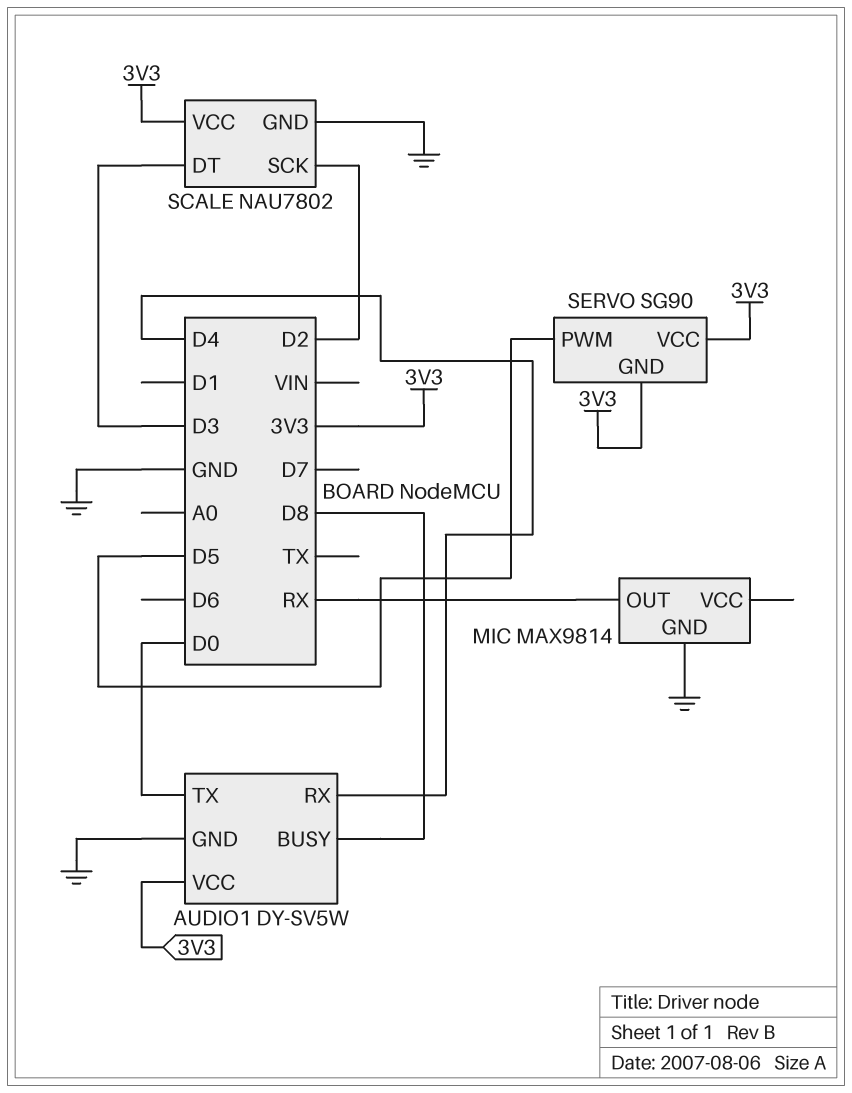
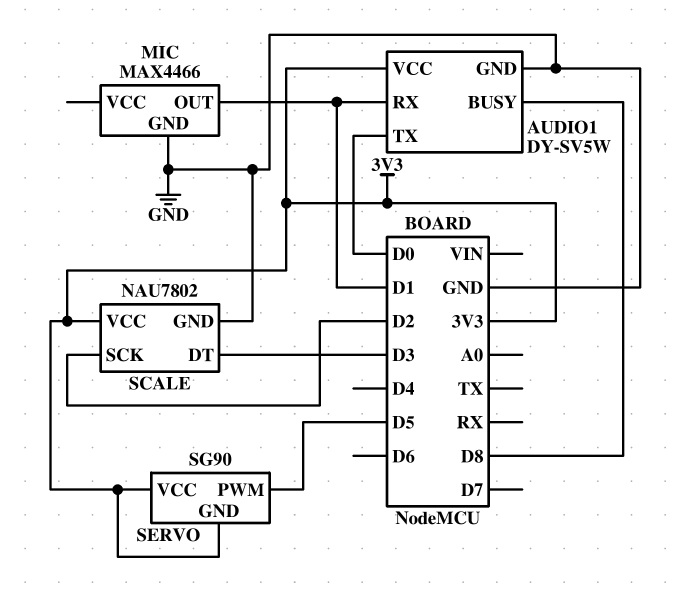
AUDIO1 pin RX: D4 -> D1
MIC: MAX9814 -> MAX4466
MIC pin OUT: RX -> D1

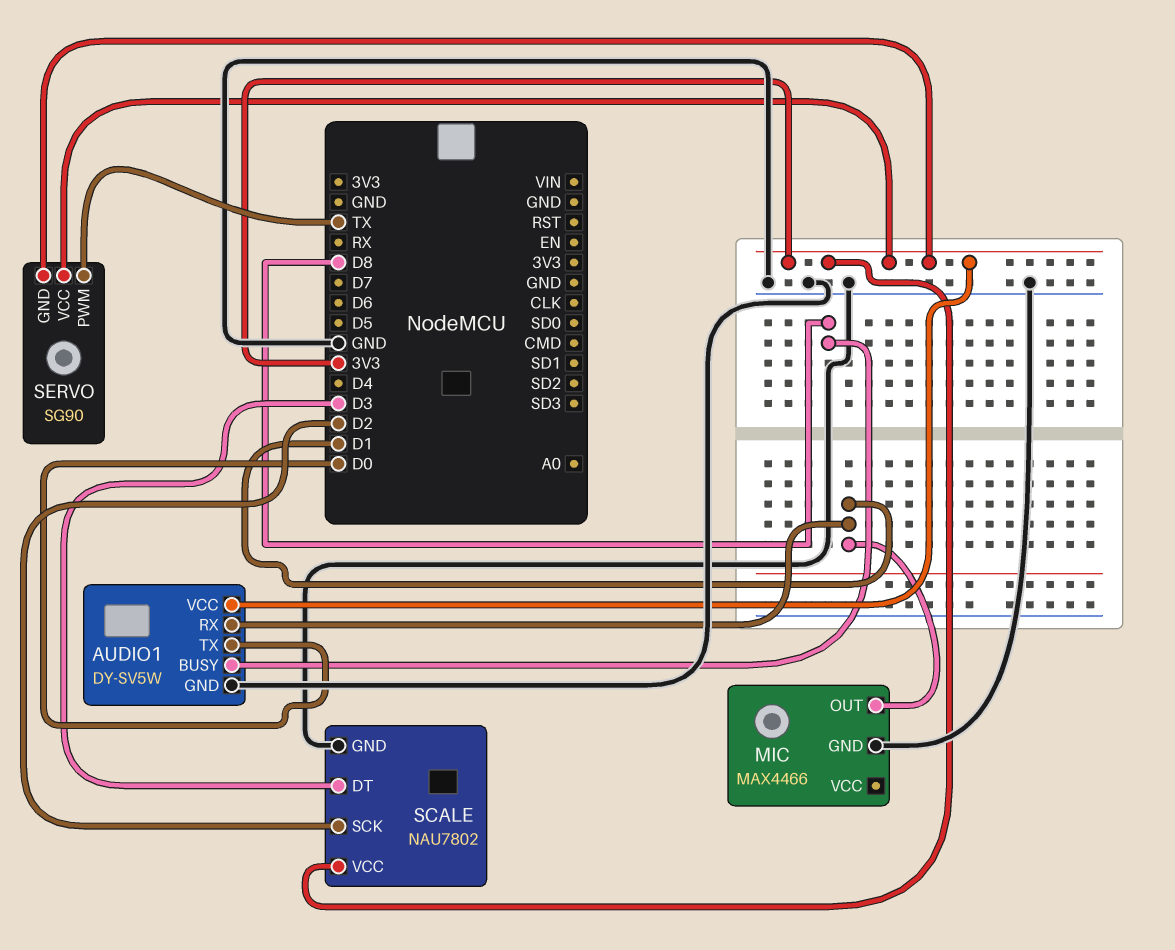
SERVO pin PWM: D5 -> TX

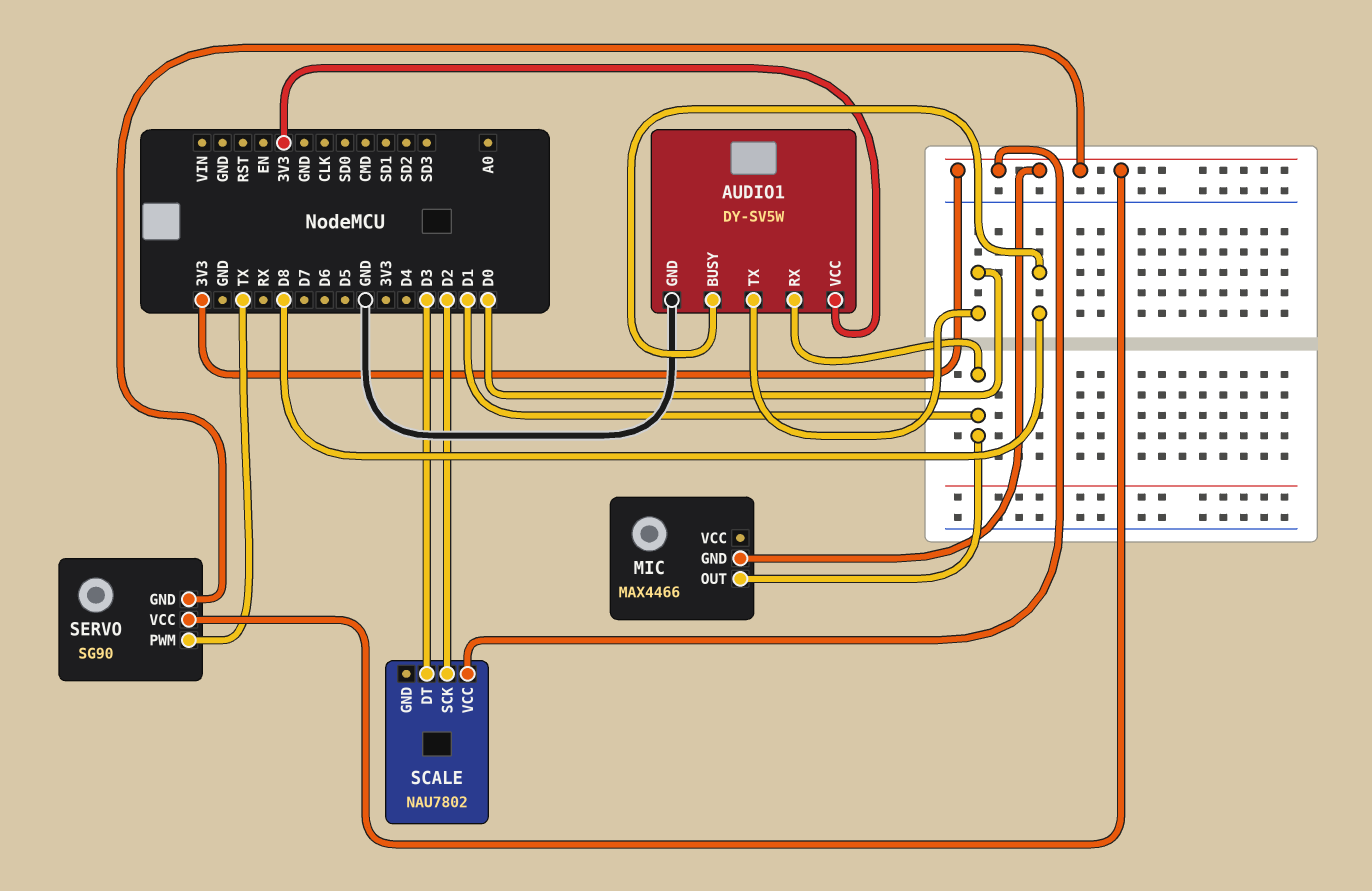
MIC pin GND: GND -> 3V3
SCALE pin GND: GND -> none

